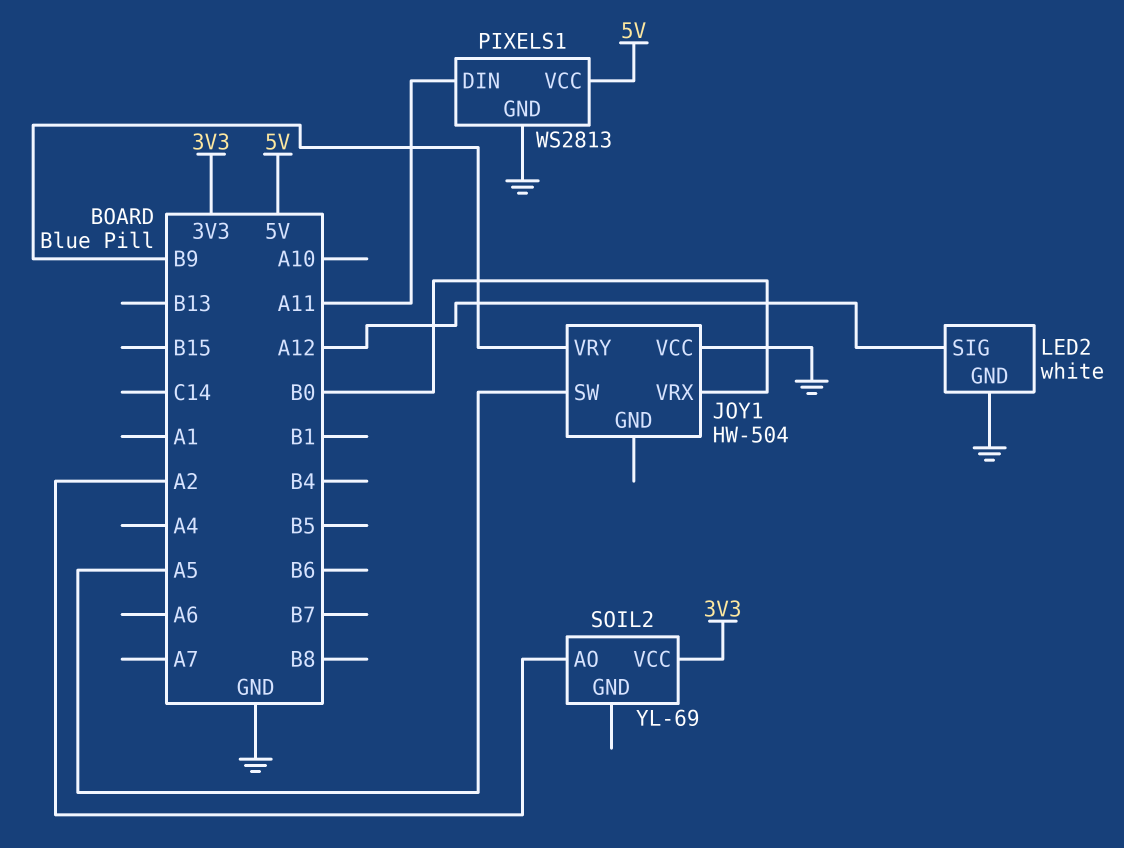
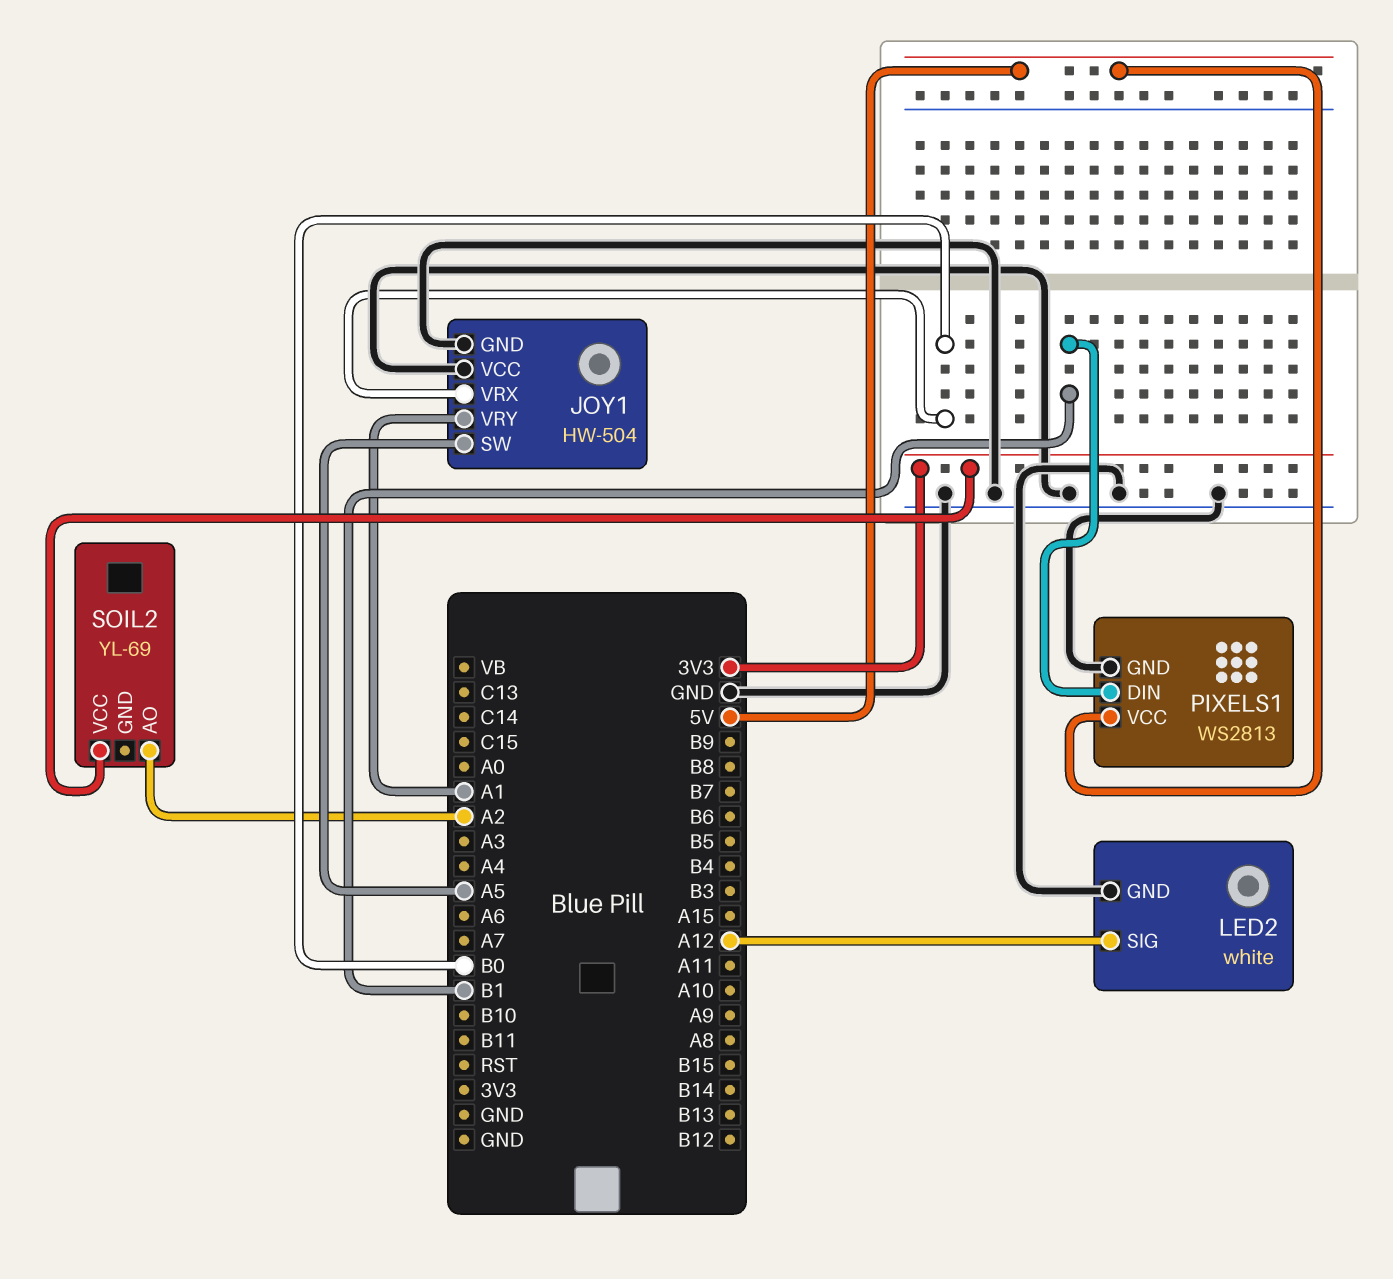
JOY1 pin GND: none -> GND
JOY1 pin VRY: B9 -> A1
PIXELS1 pin DIN: A11 -> B1

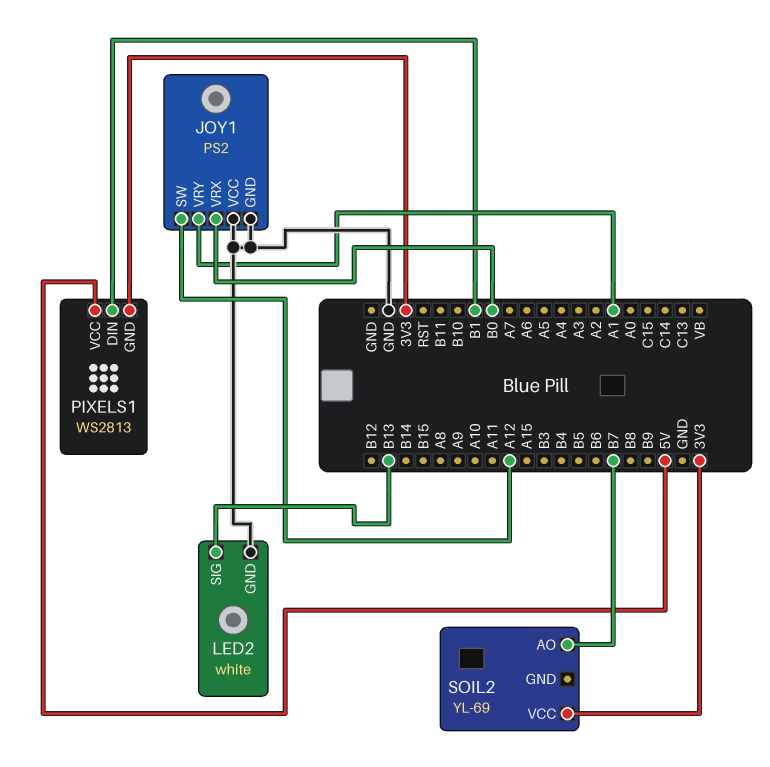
JOY1: HW-504 -> PS2
JOY1 pin SW: A5 -> A12
LED2 pin SIG: A12 -> B13
PIXELS1 pin GND: GND -> 3V3
SOIL2 pin AO: A2 -> B7

